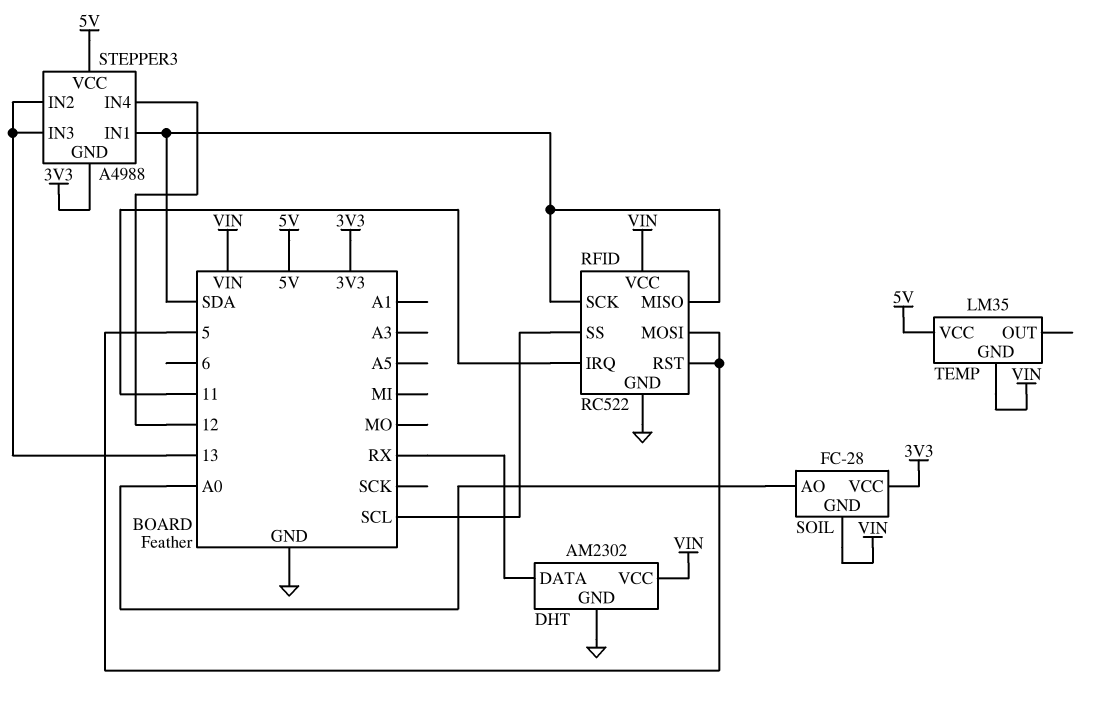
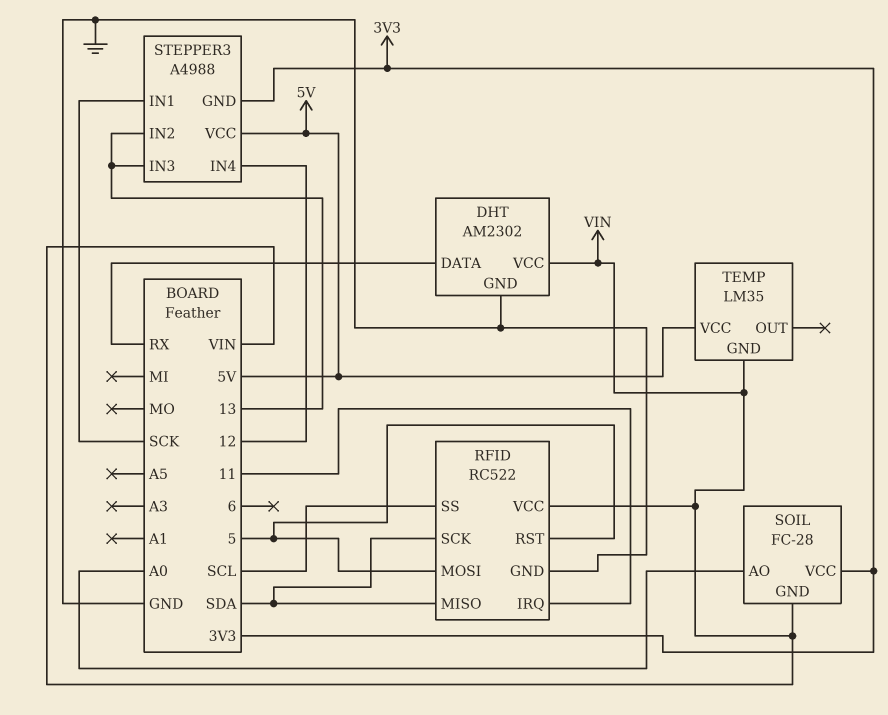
STEPPER3 pin IN1: SDA -> SCK

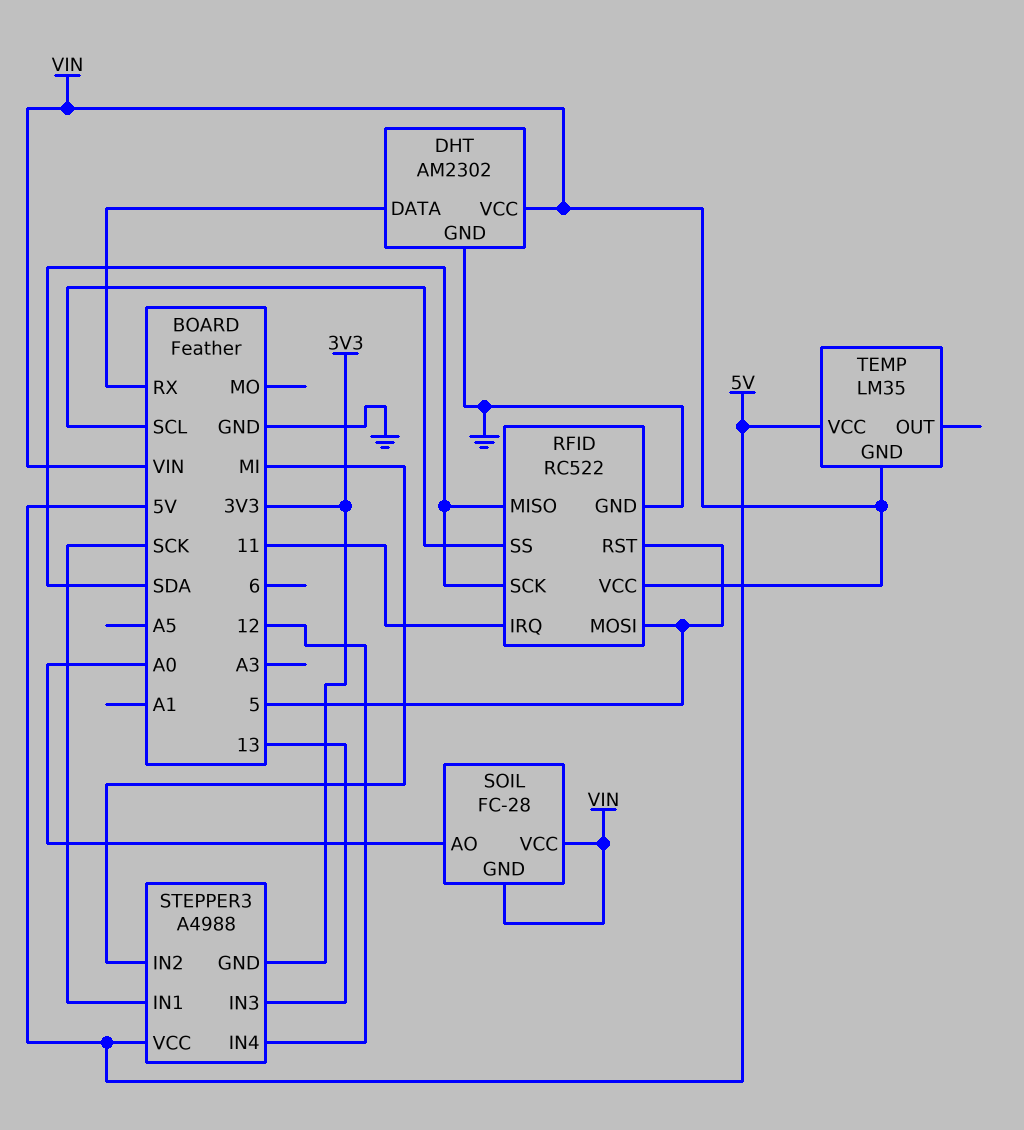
SOIL pin VCC: 3V3 -> VIN
STEPPER3 pin IN2: 13 -> MI

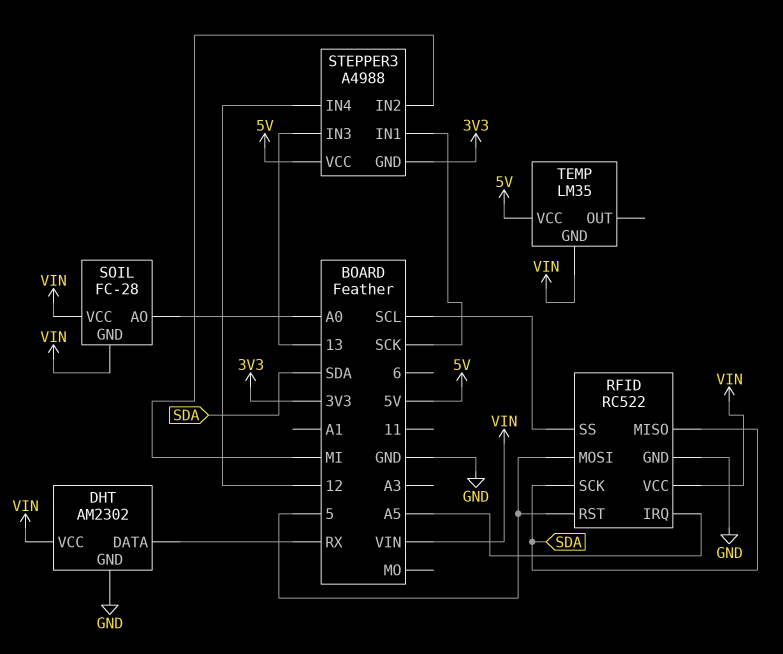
RFID pin IRQ: 11 -> A5

